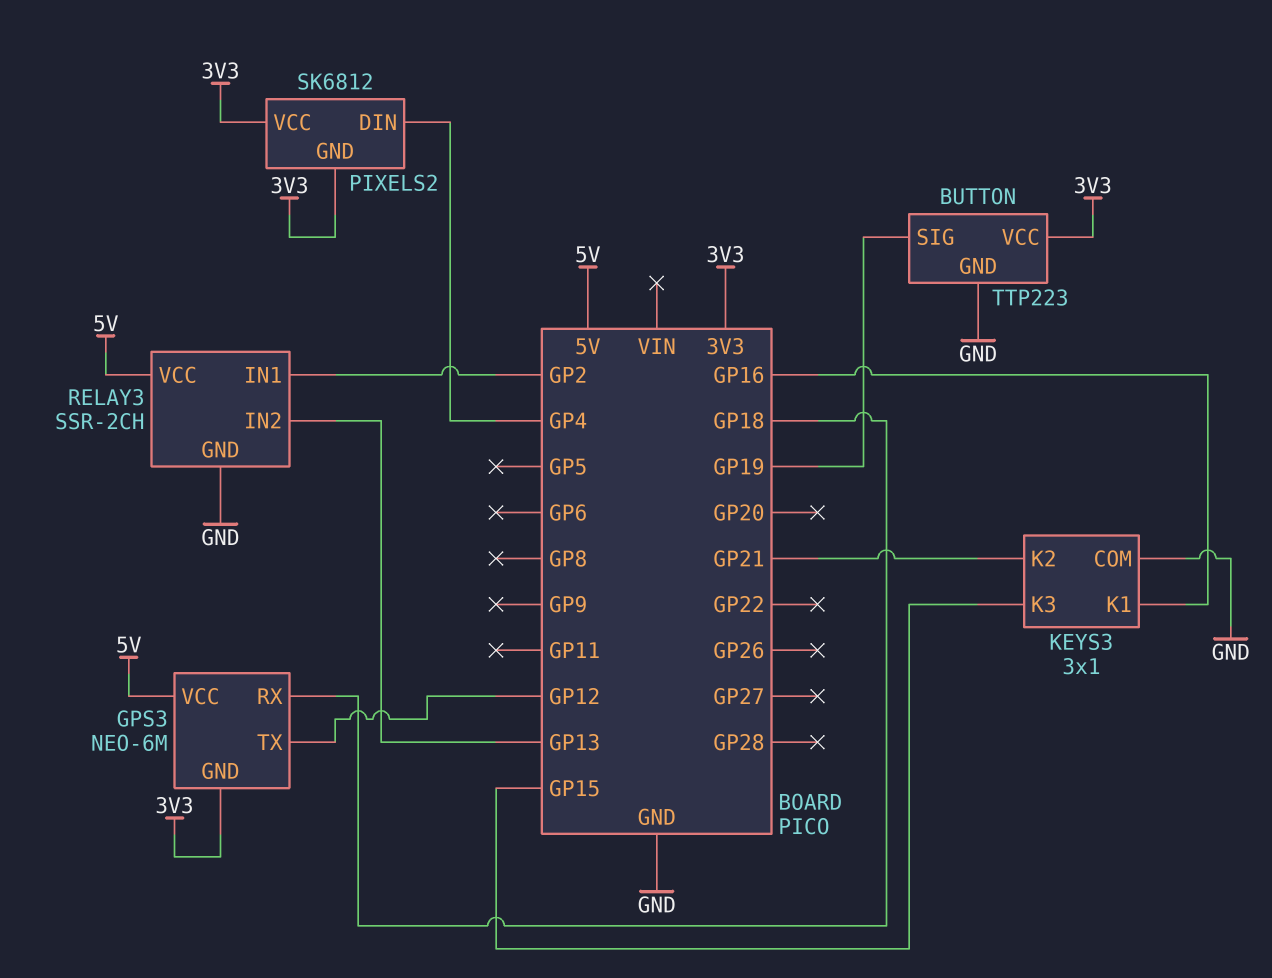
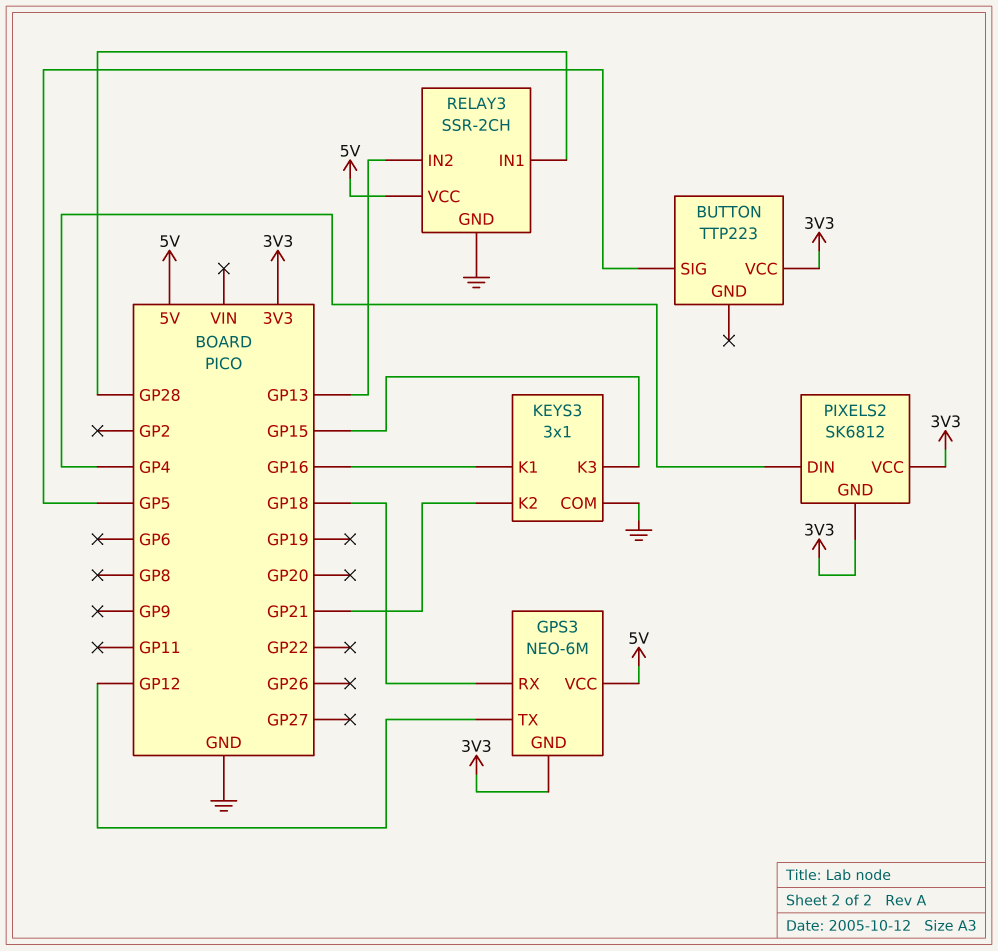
BUTTON pin GND: GND -> none
BUTTON pin SIG: GP19 -> GP5
RELAY3 pin IN1: GP2 -> GP28

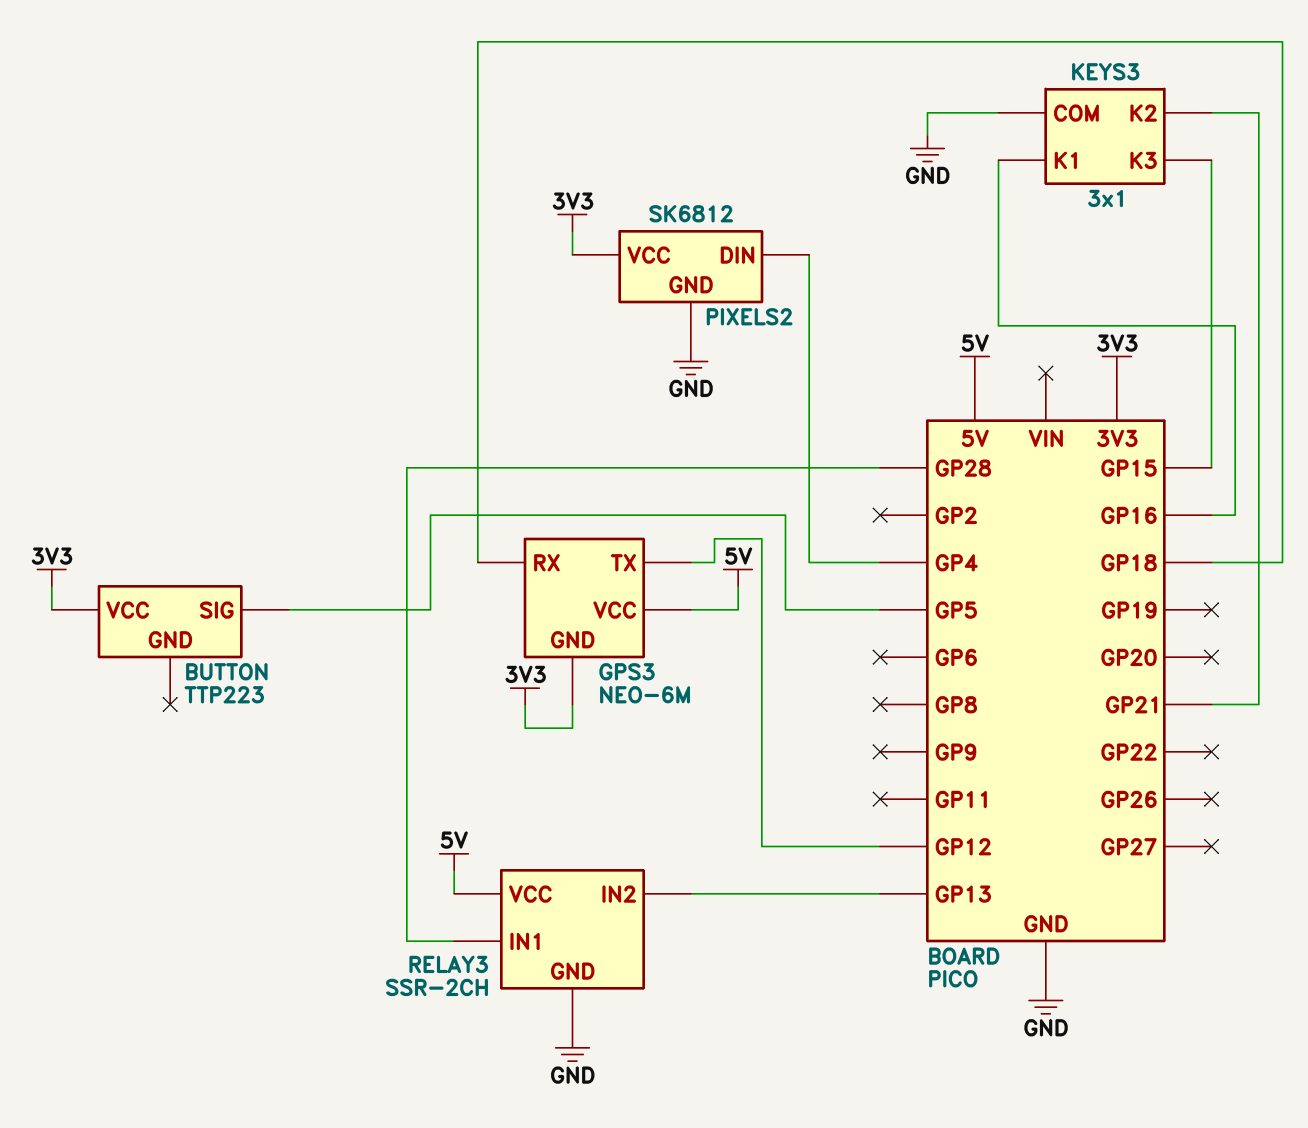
PIXELS2 pin GND: 3V3 -> GND

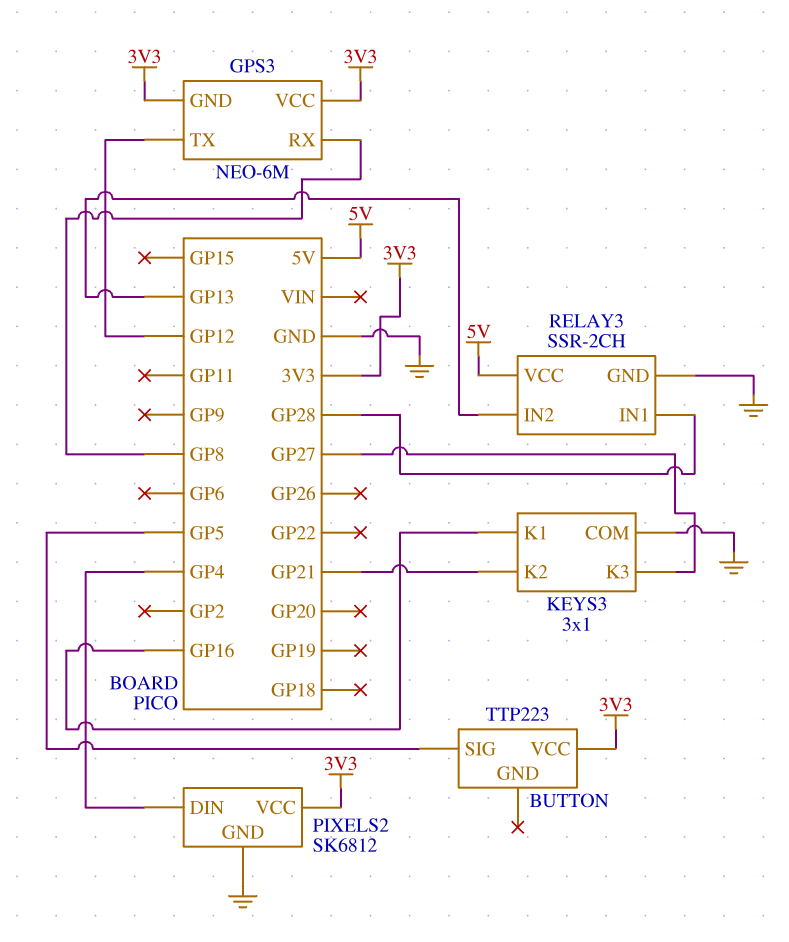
GPS3 pin RX: GP18 -> GP8
GPS3 pin VCC: 5V -> 3V3
KEYS3 pin K3: GP15 -> GP27

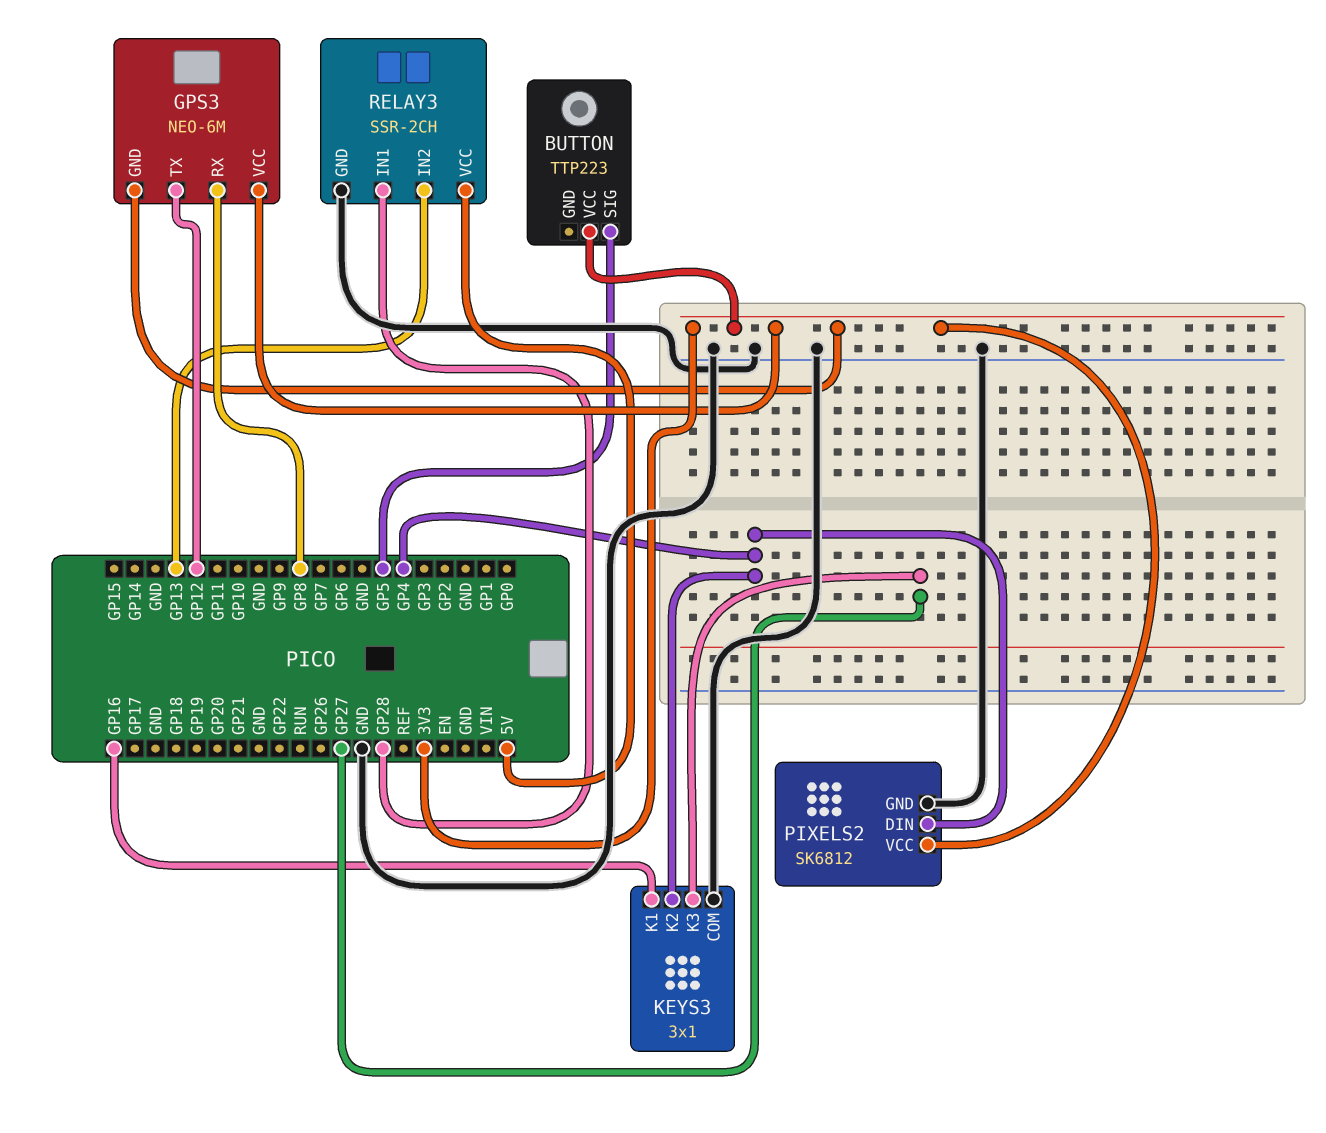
KEYS3 pin K2: GP21 -> GP4

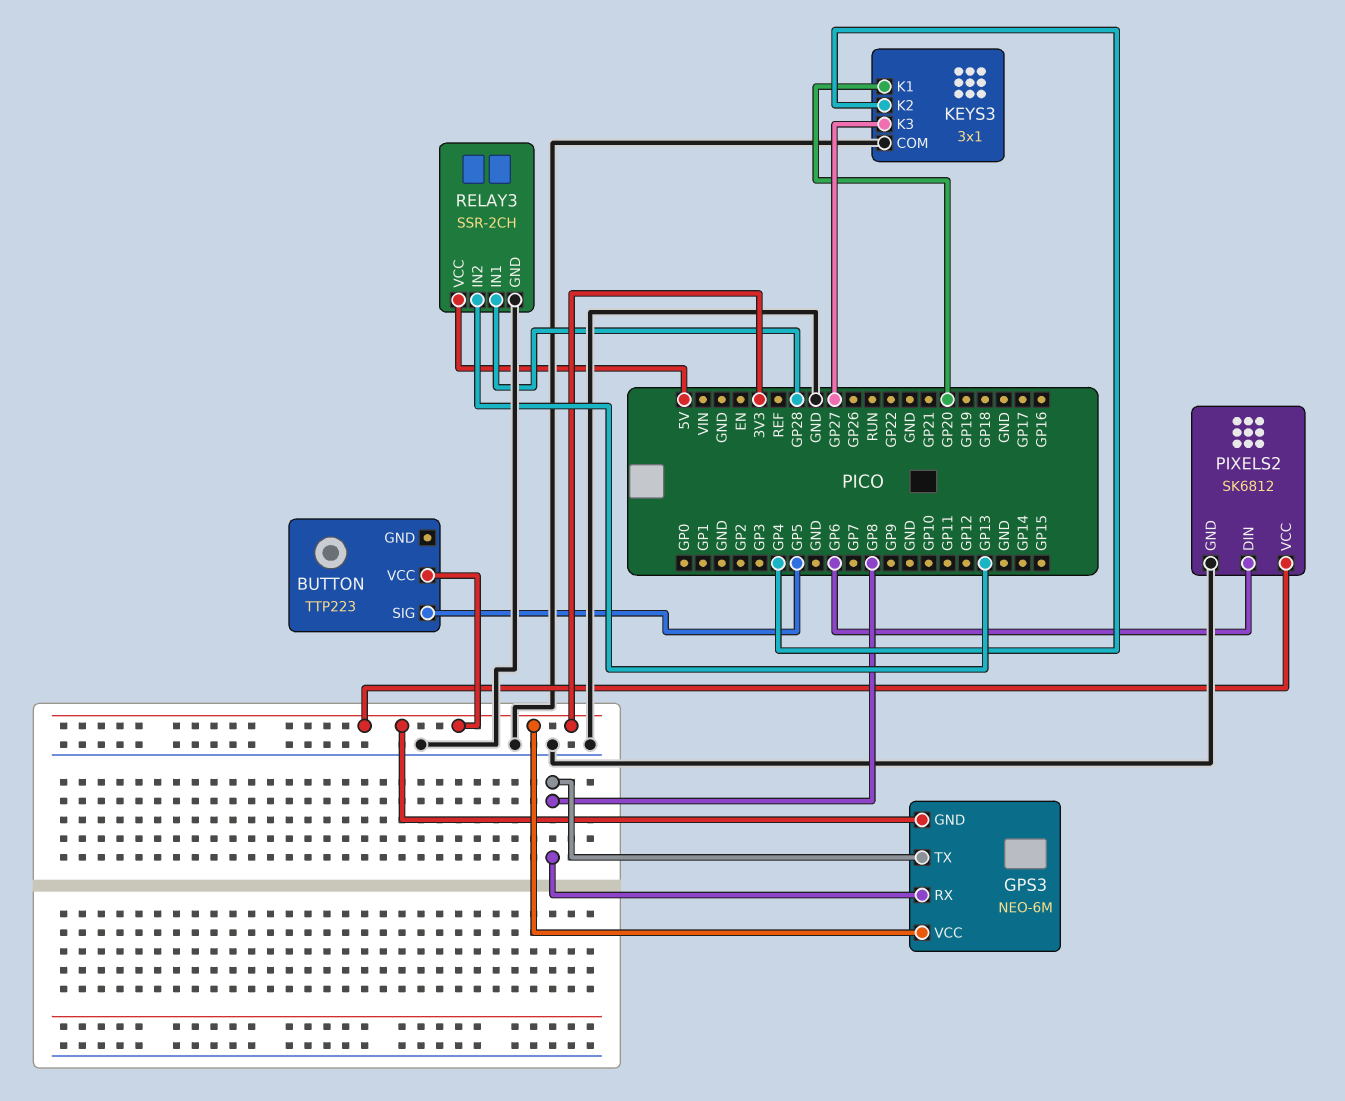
GPS3 pin TX: GP12 -> GP8
KEYS3 pin K1: GP16 -> GP20
PIXELS2 pin DIN: GP4 -> GP6

